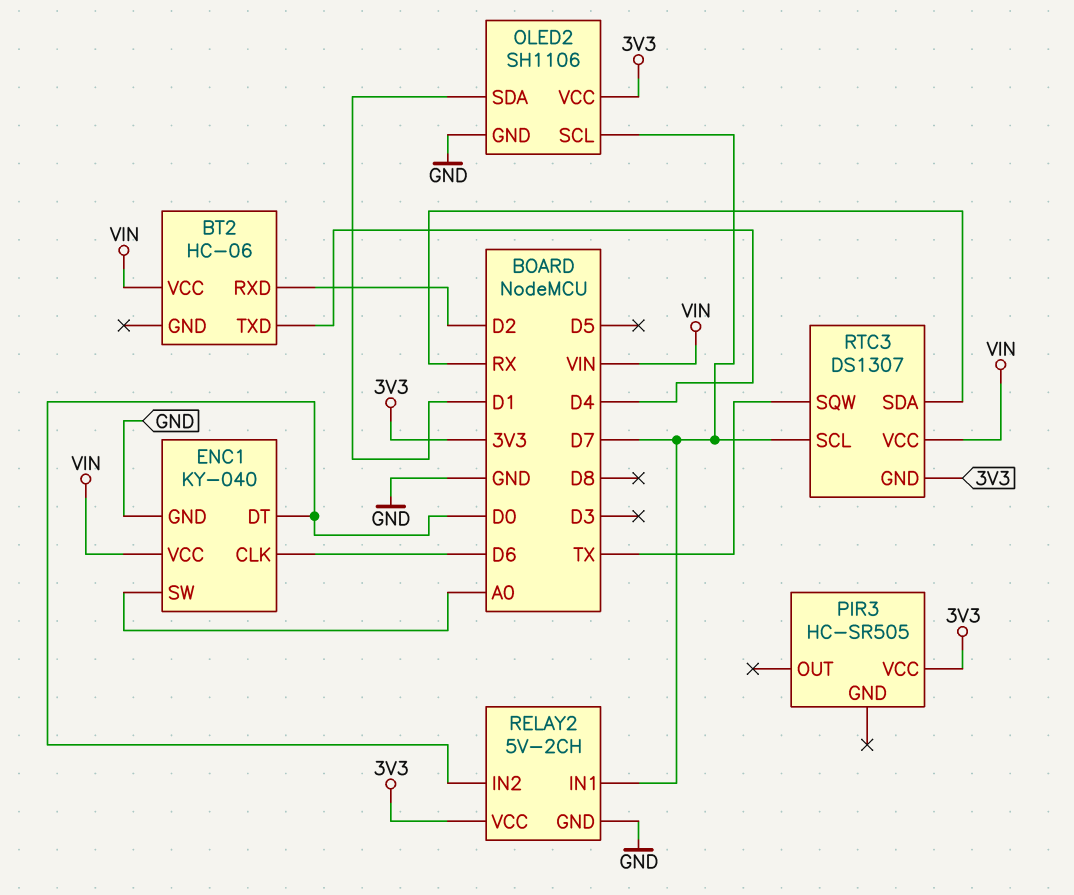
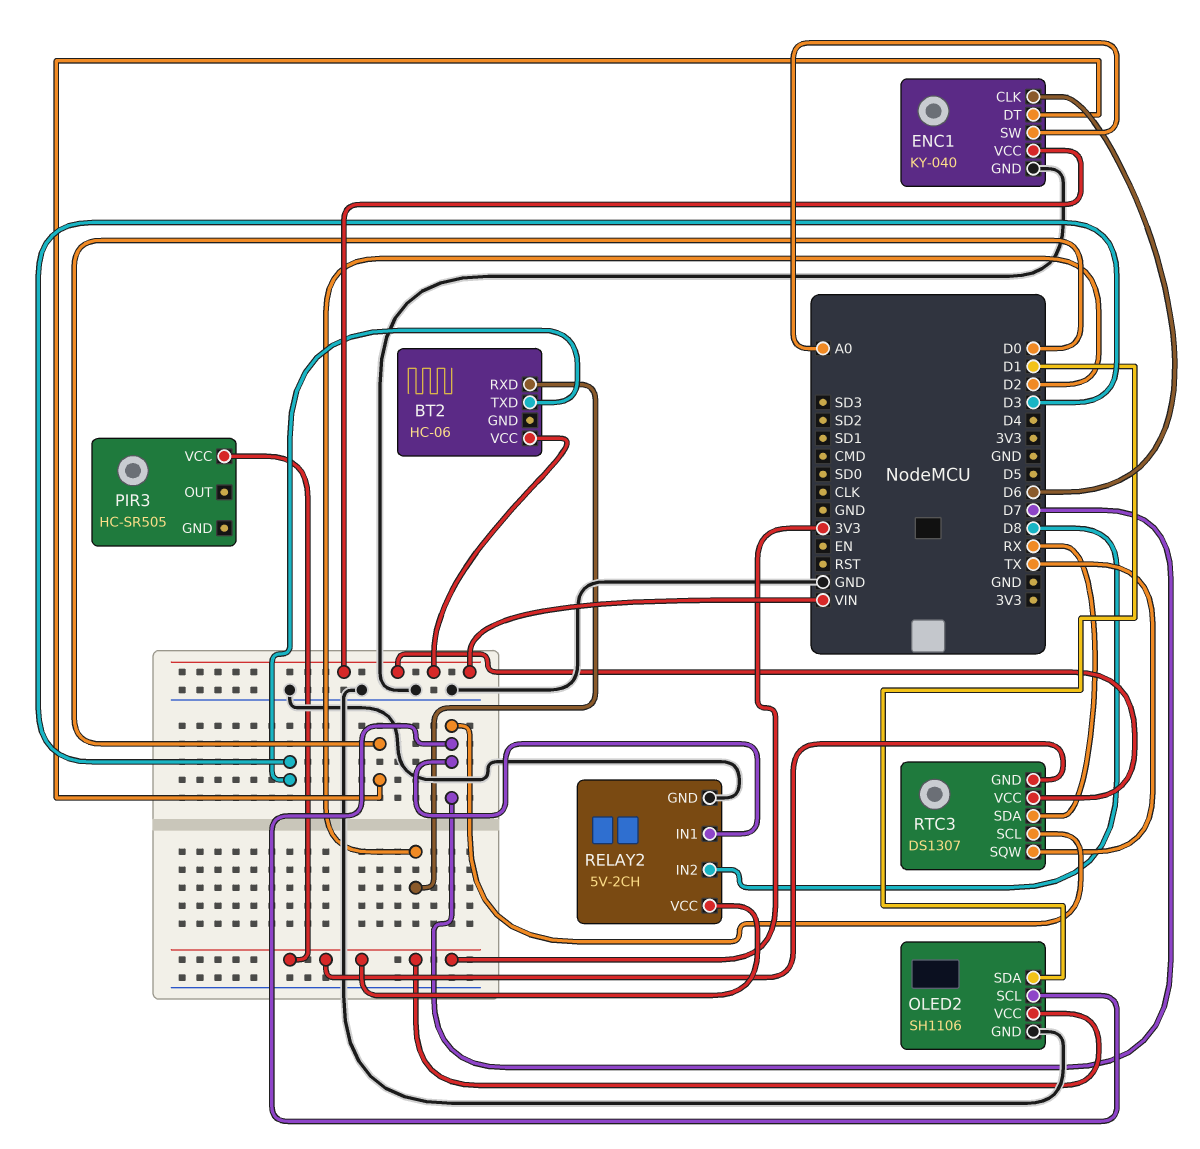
BT2 pin TXD: D4 -> D3
RELAY2 pin IN2: D0 -> D8

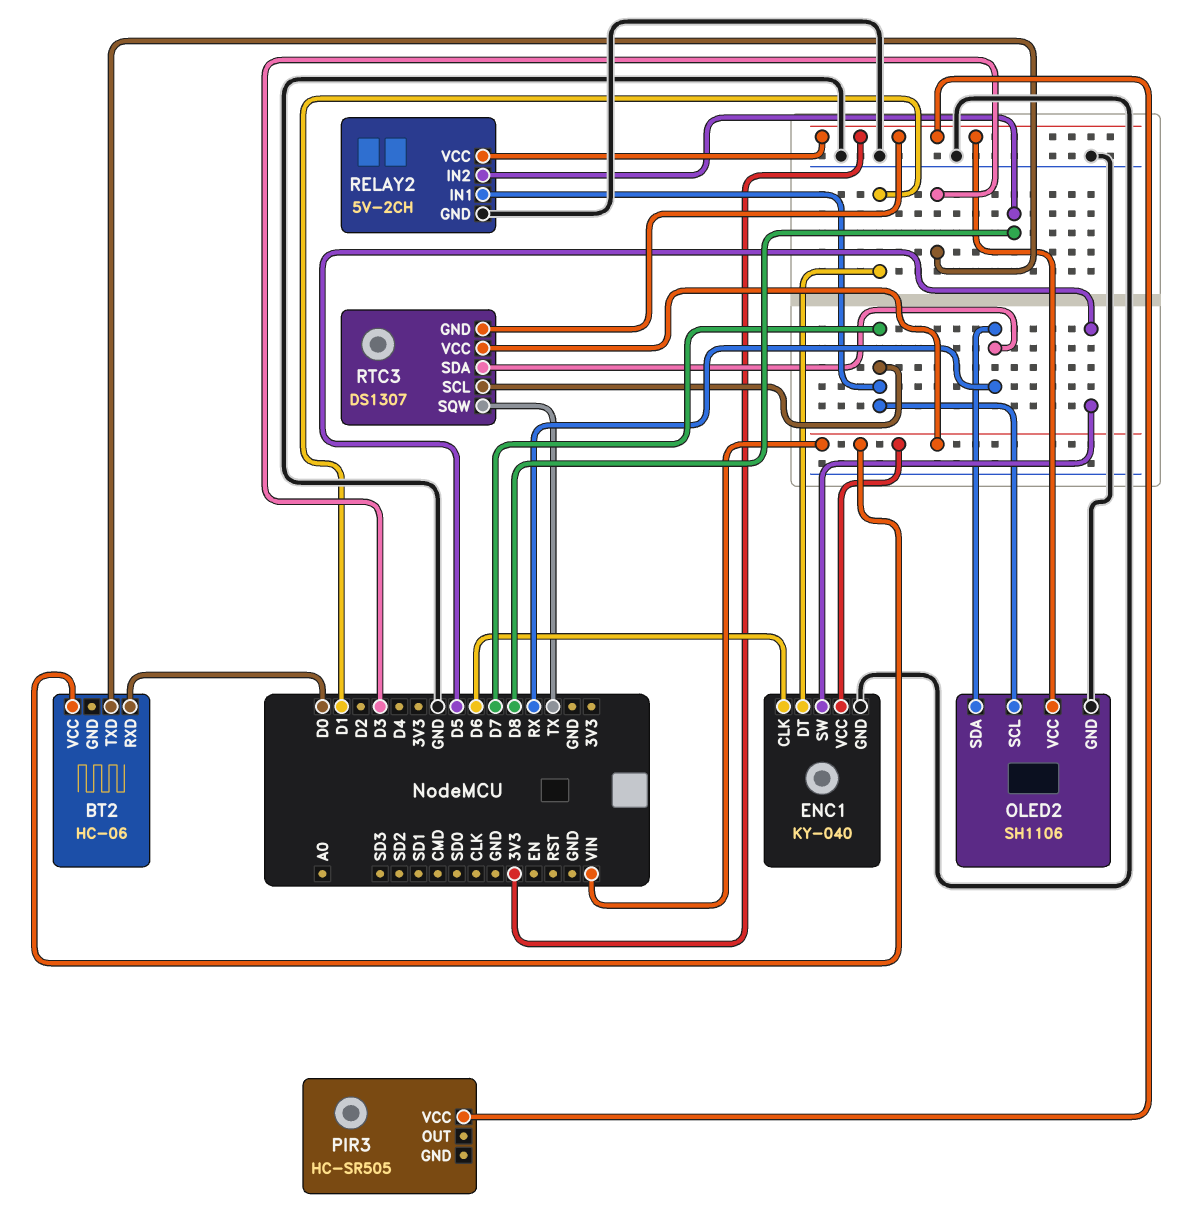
BT2 pin RXD: D2 -> D0
ENC1 pin DT: D0 -> D1
ENC1 pin SW: A0 -> D5
OLED2 pin SDA: D1 -> RX

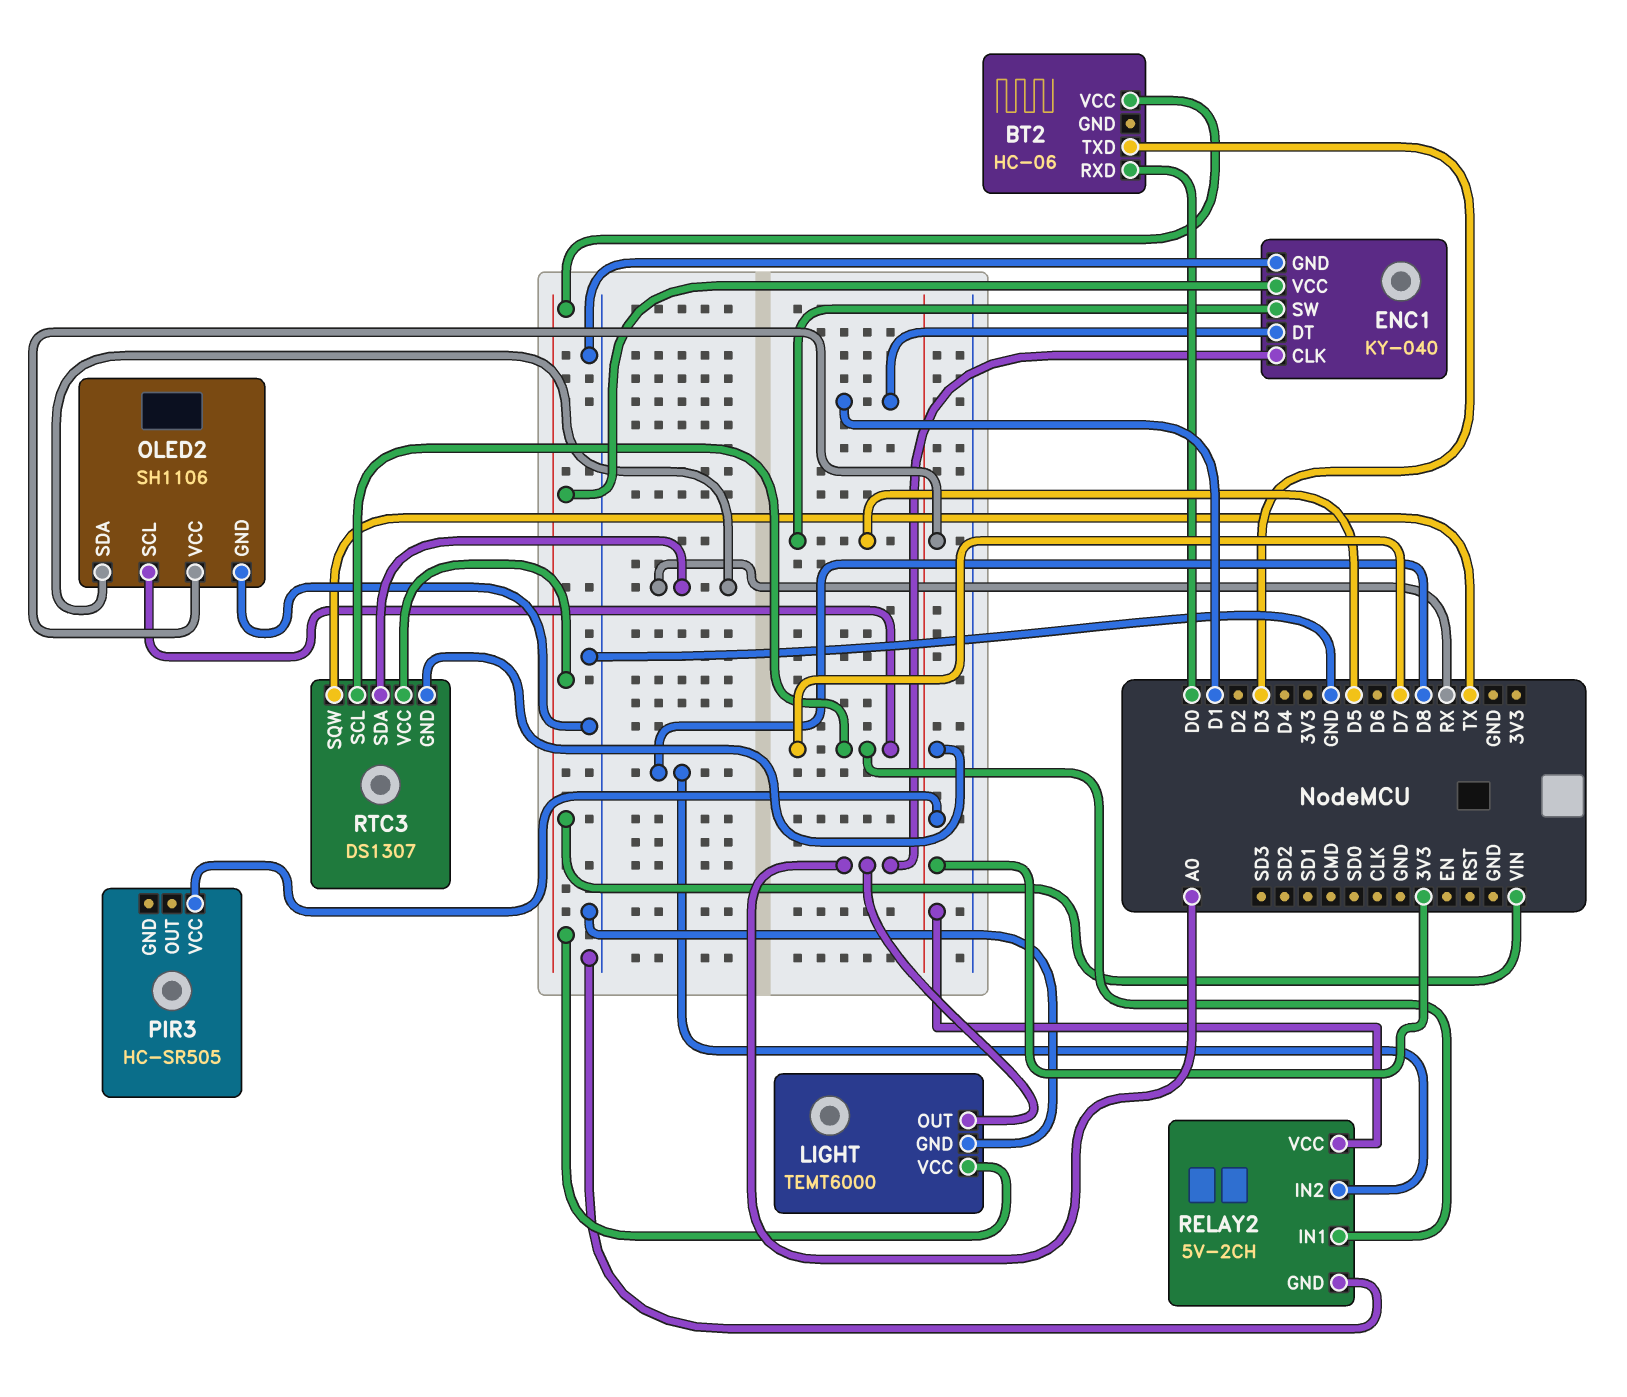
ENC1 pin CLK: D6 -> A0
LIGHT: none -> TEMT6000
LIGHT pin GND: none -> GND
LIGHT pin OUT: none -> A0
LIGHT pin VCC: none -> VIN

